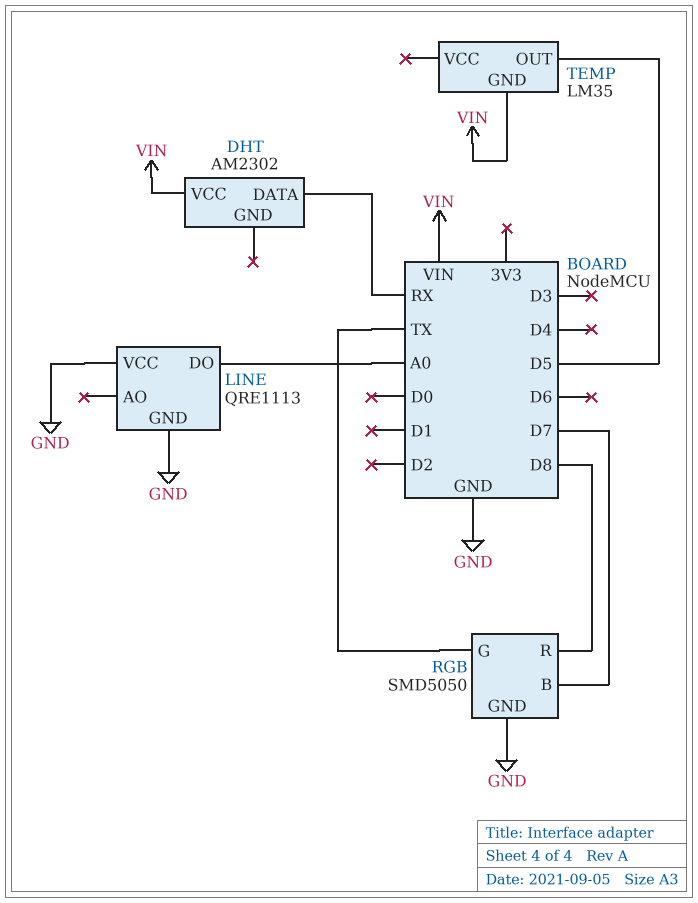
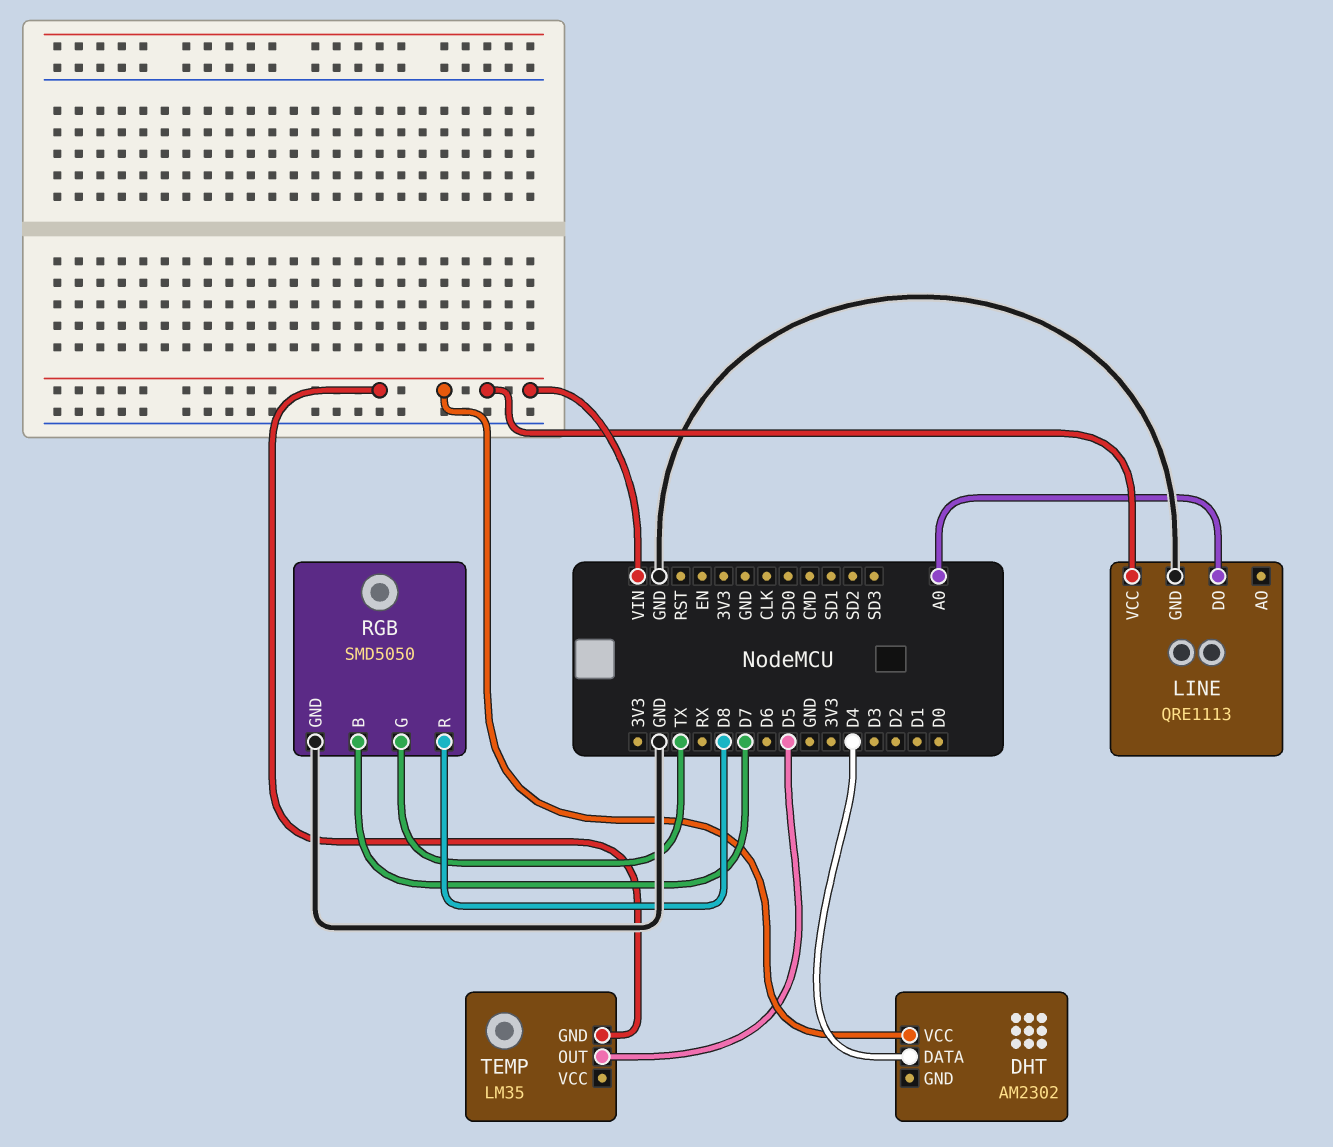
DHT pin DATA: RX -> D4
LINE pin VCC: GND -> VIN

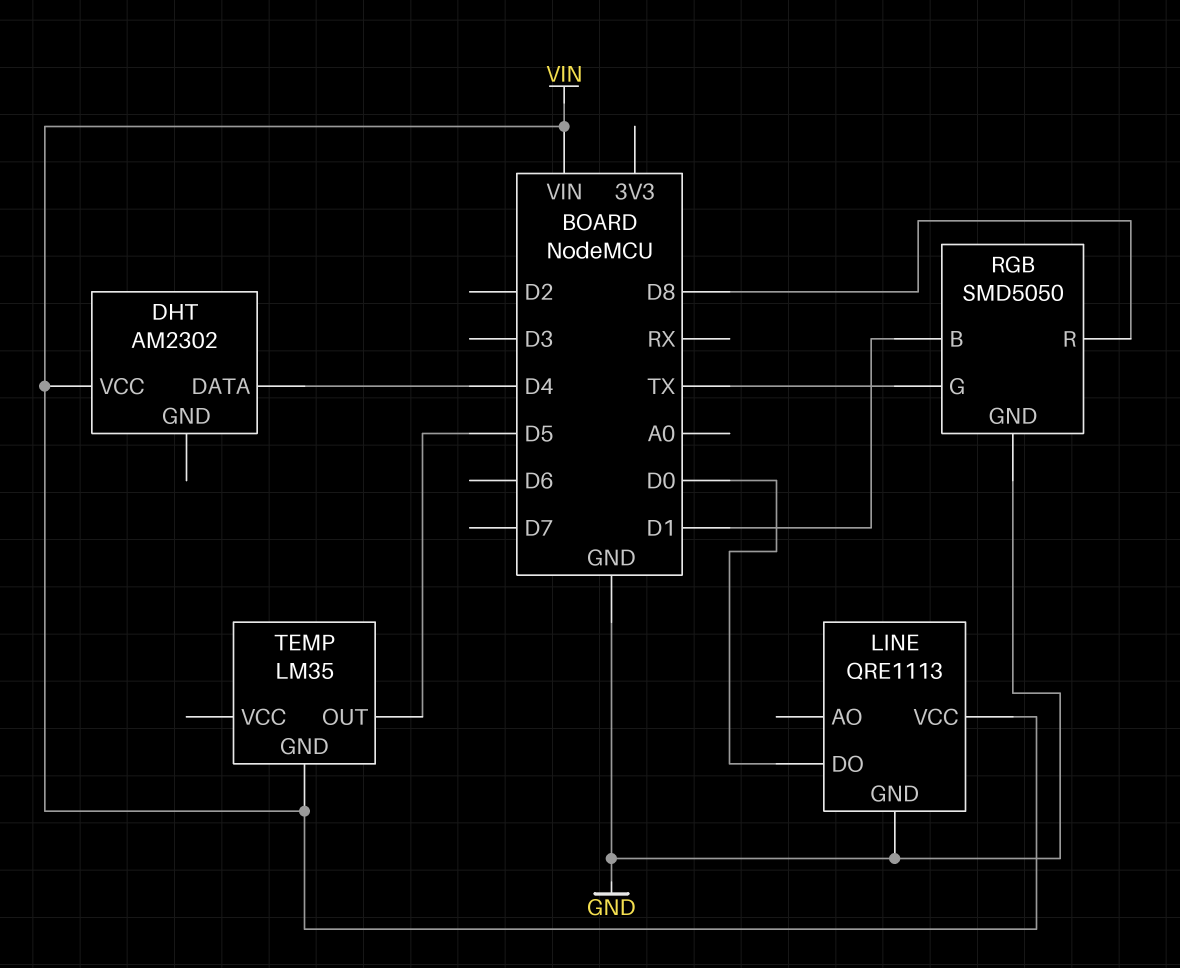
LINE pin DO: A0 -> D0
RGB pin B: D7 -> D1

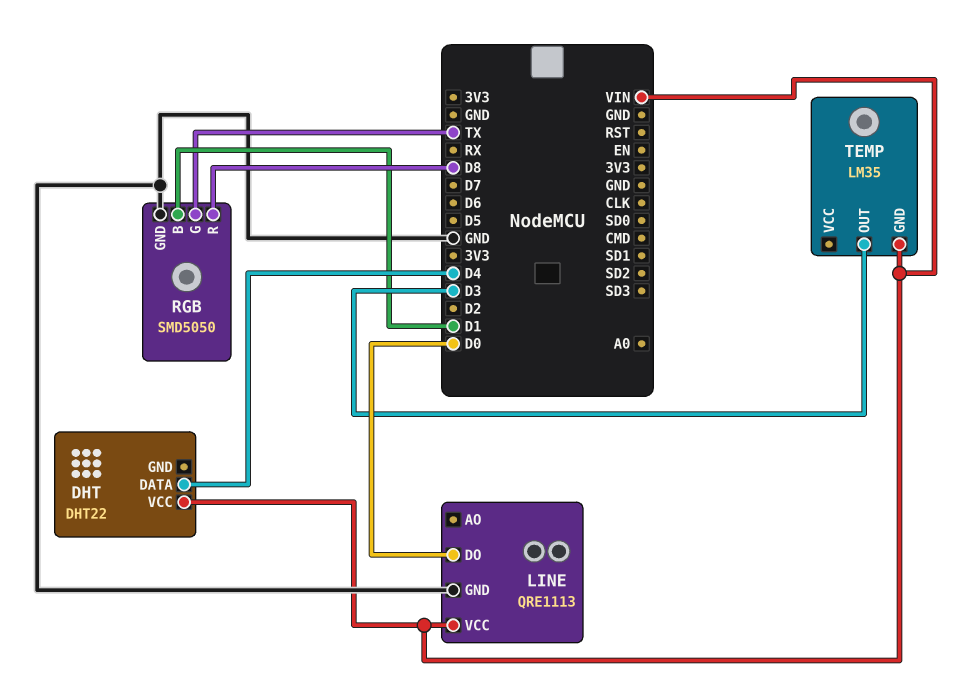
DHT: AM2302 -> DHT22
TEMP pin OUT: D5 -> D3

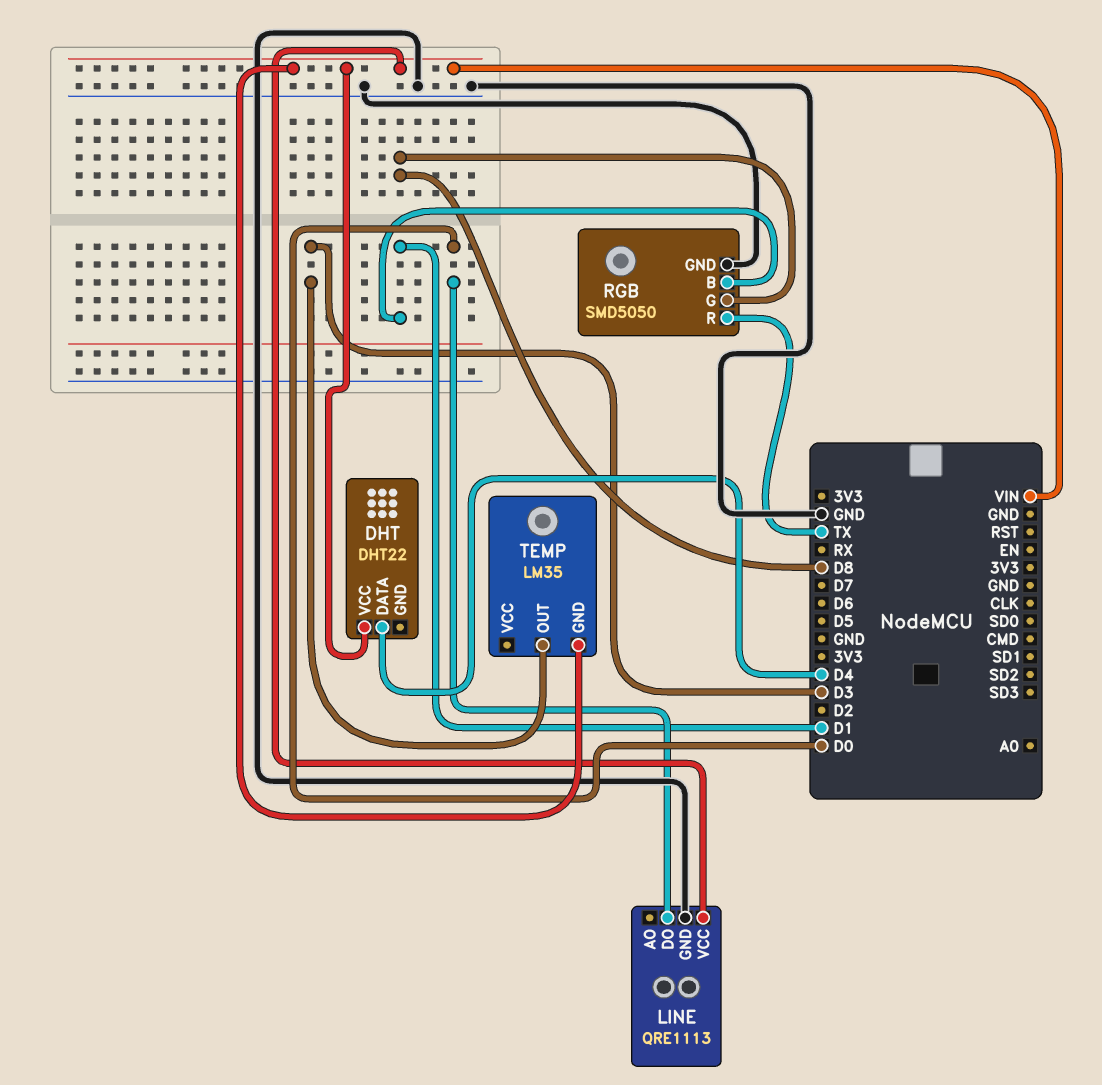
RGB pin G: TX -> D8
RGB pin R: D8 -> TX

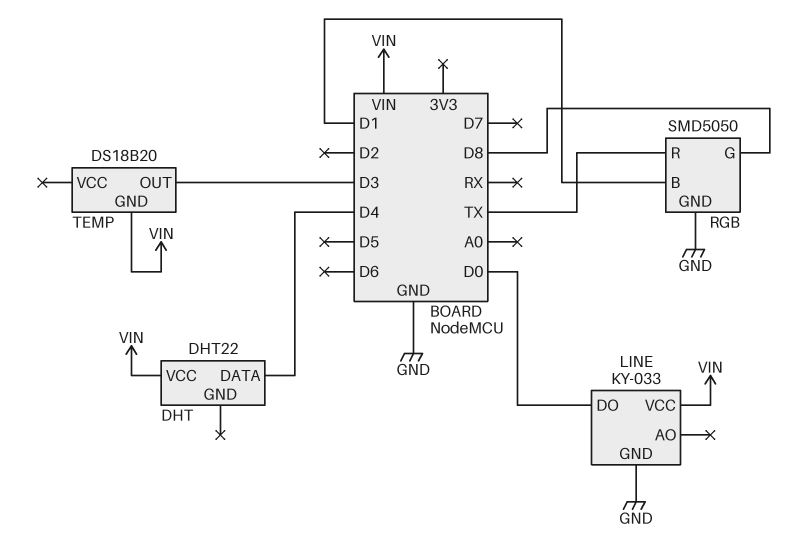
LINE: QRE1113 -> KY-033
TEMP: LM35 -> DS18B20

